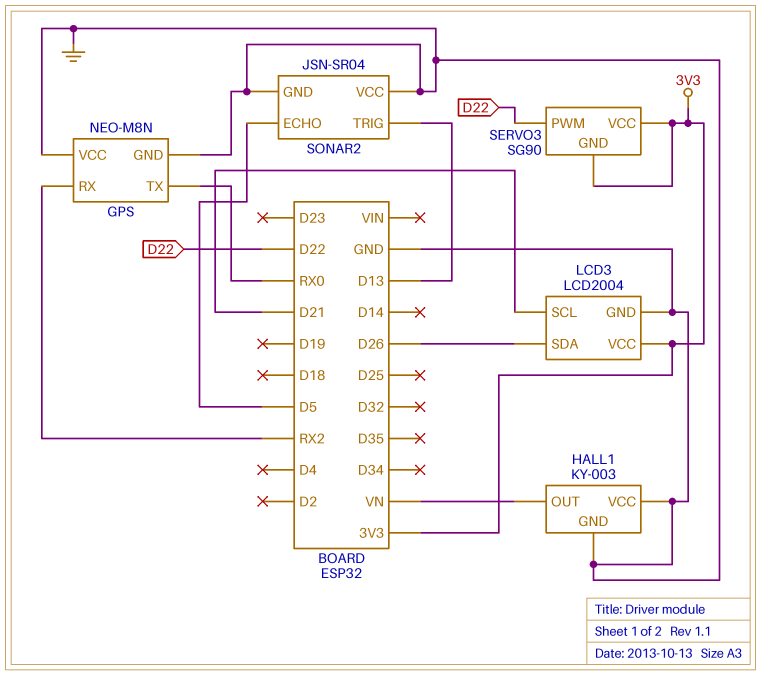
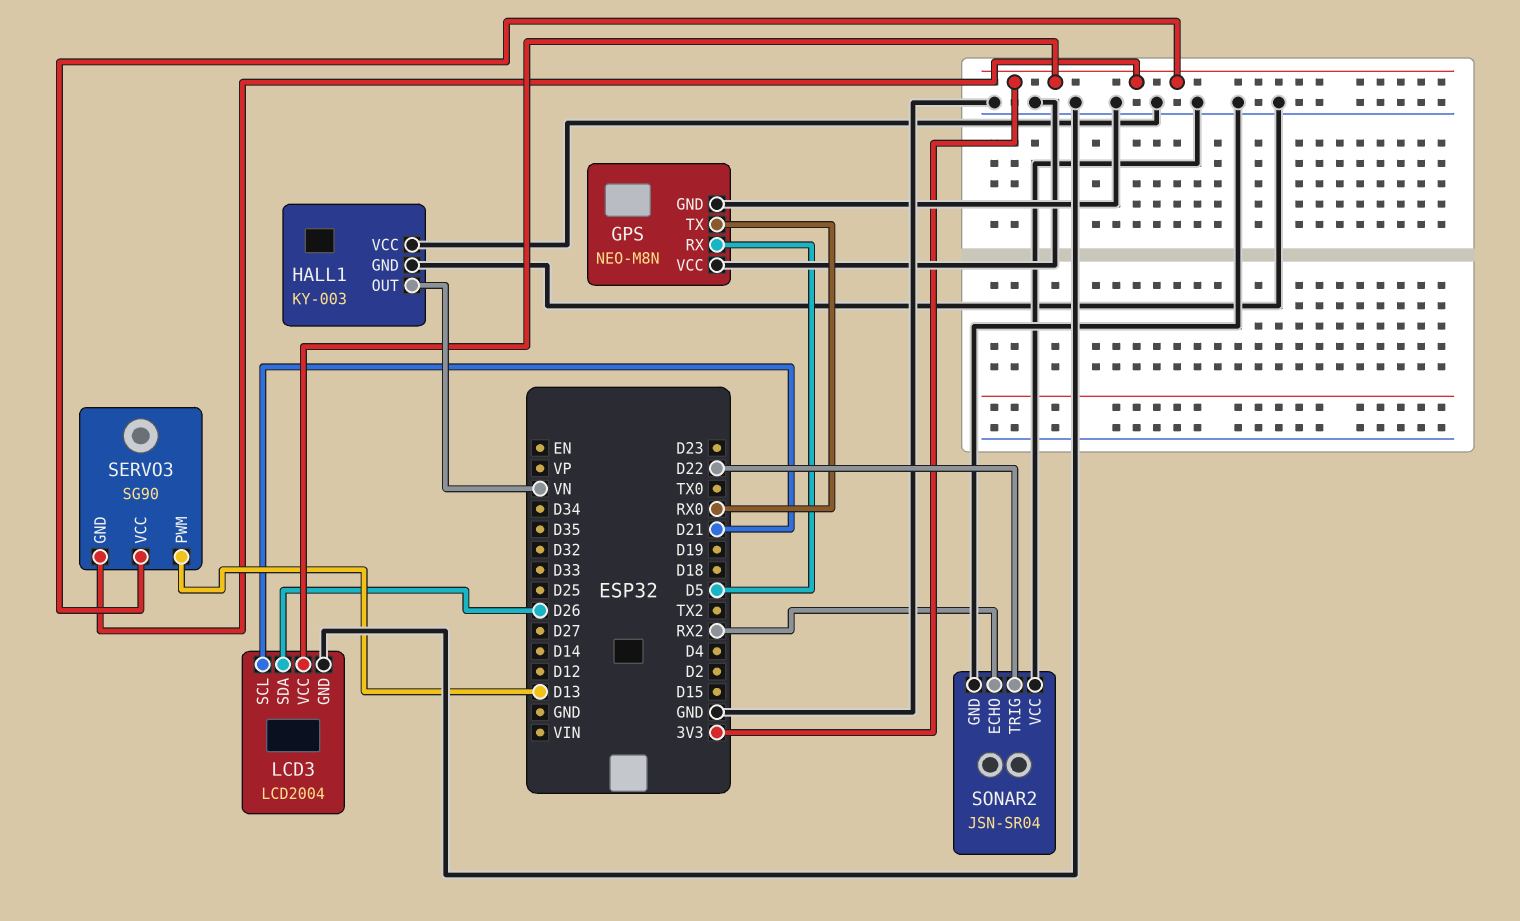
GPS pin RX: RX2 -> D5
SERVO3 pin PWM: D22 -> D13
SONAR2 pin ECHO: D5 -> RX2
SONAR2 pin TRIG: D13 -> D22

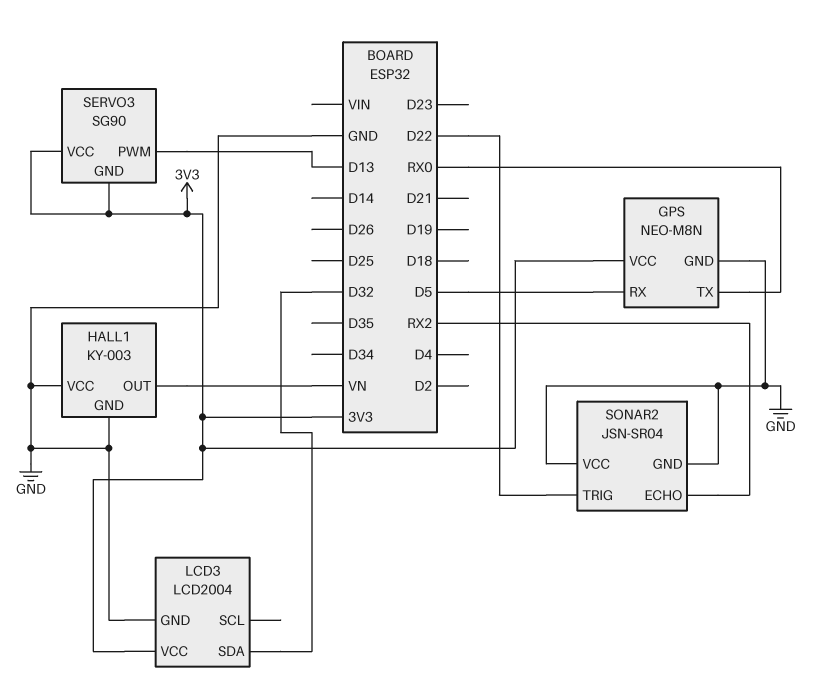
GPS pin VCC: GND -> 3V3
LCD3 pin SCL: D21 -> none
LCD3 pin SDA: D26 -> D32

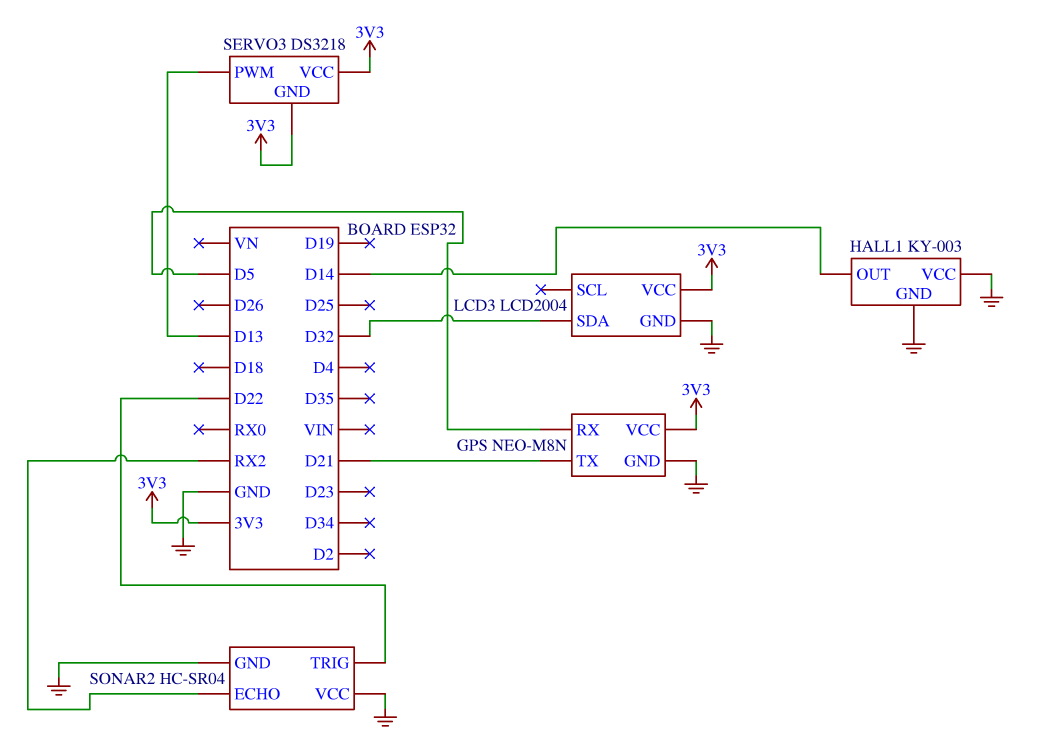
GPS pin TX: RX0 -> D21
HALL1 pin OUT: VN -> D14
SERVO3: SG90 -> DS3218
SONAR2: JSN-SR04 -> HC-SR04

